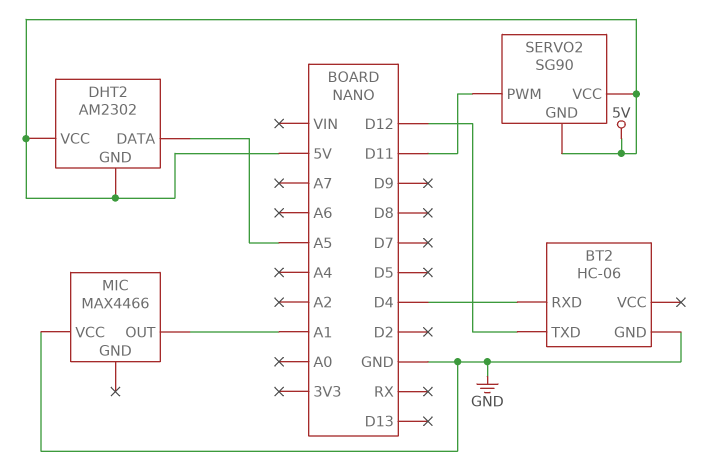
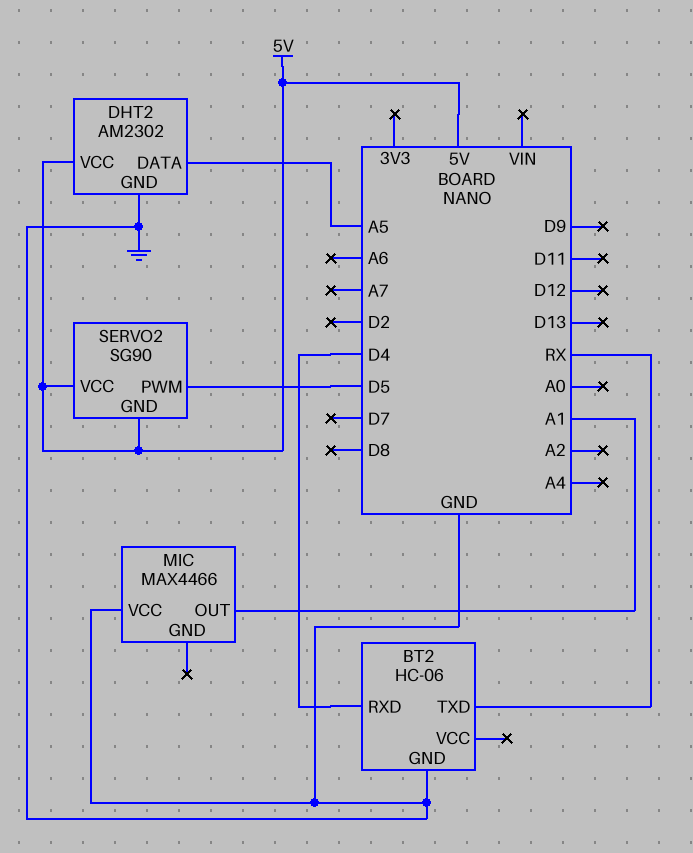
BT2 pin TXD: D12 -> RX
DHT2 pin GND: 5V -> GND
SERVO2 pin PWM: D11 -> D5

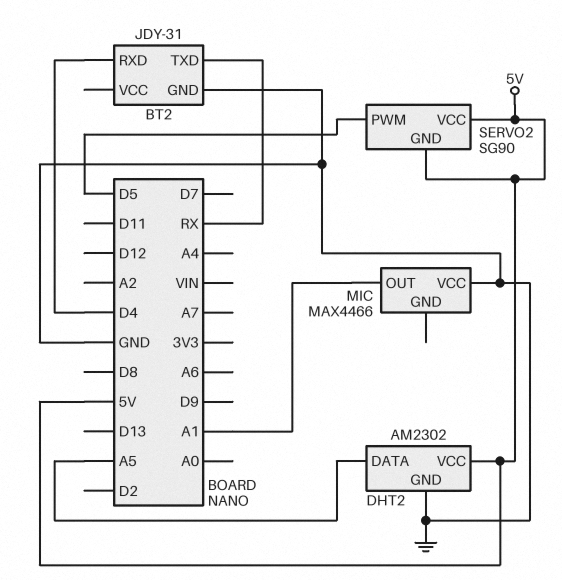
BT2: HC-06 -> JDY-31

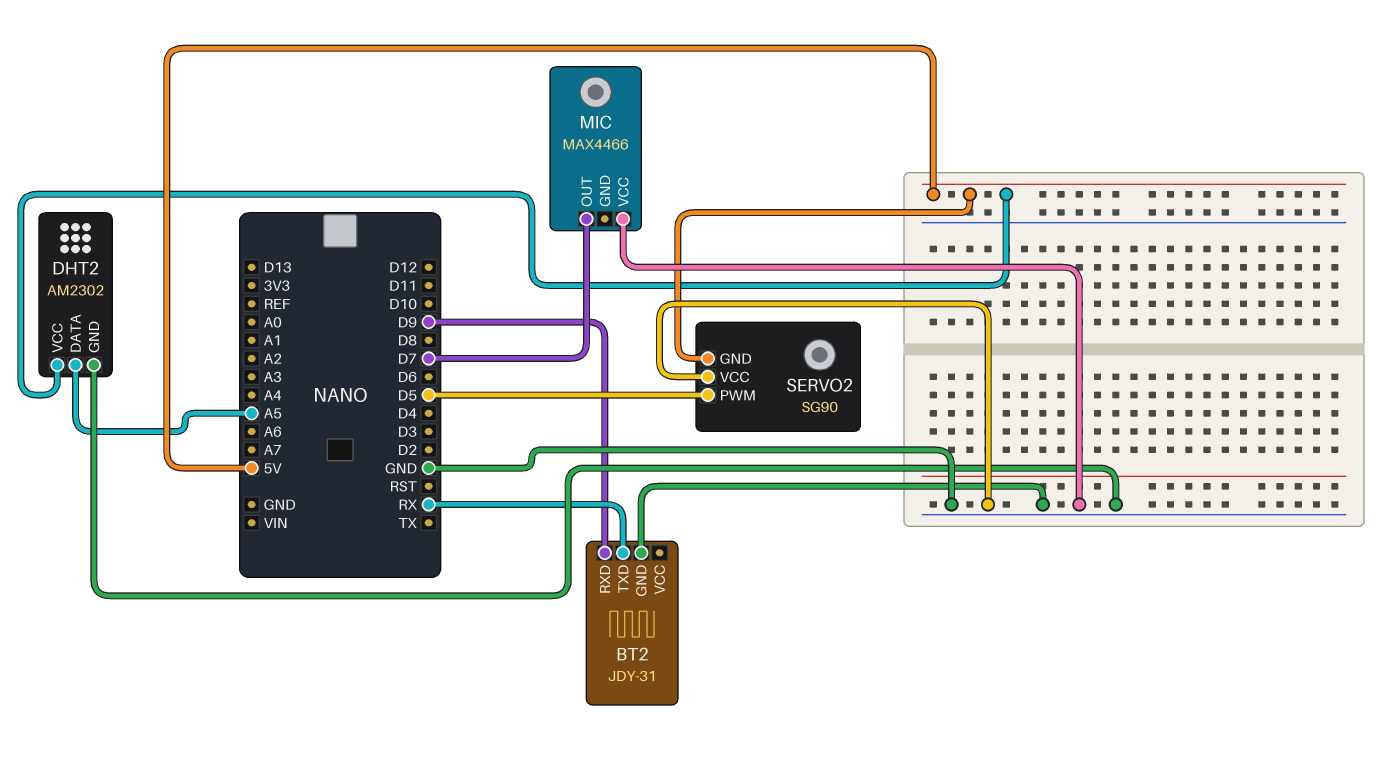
BT2 pin RXD: D4 -> D9
MIC pin OUT: A1 -> D7
SERVO2 pin VCC: 5V -> GND

